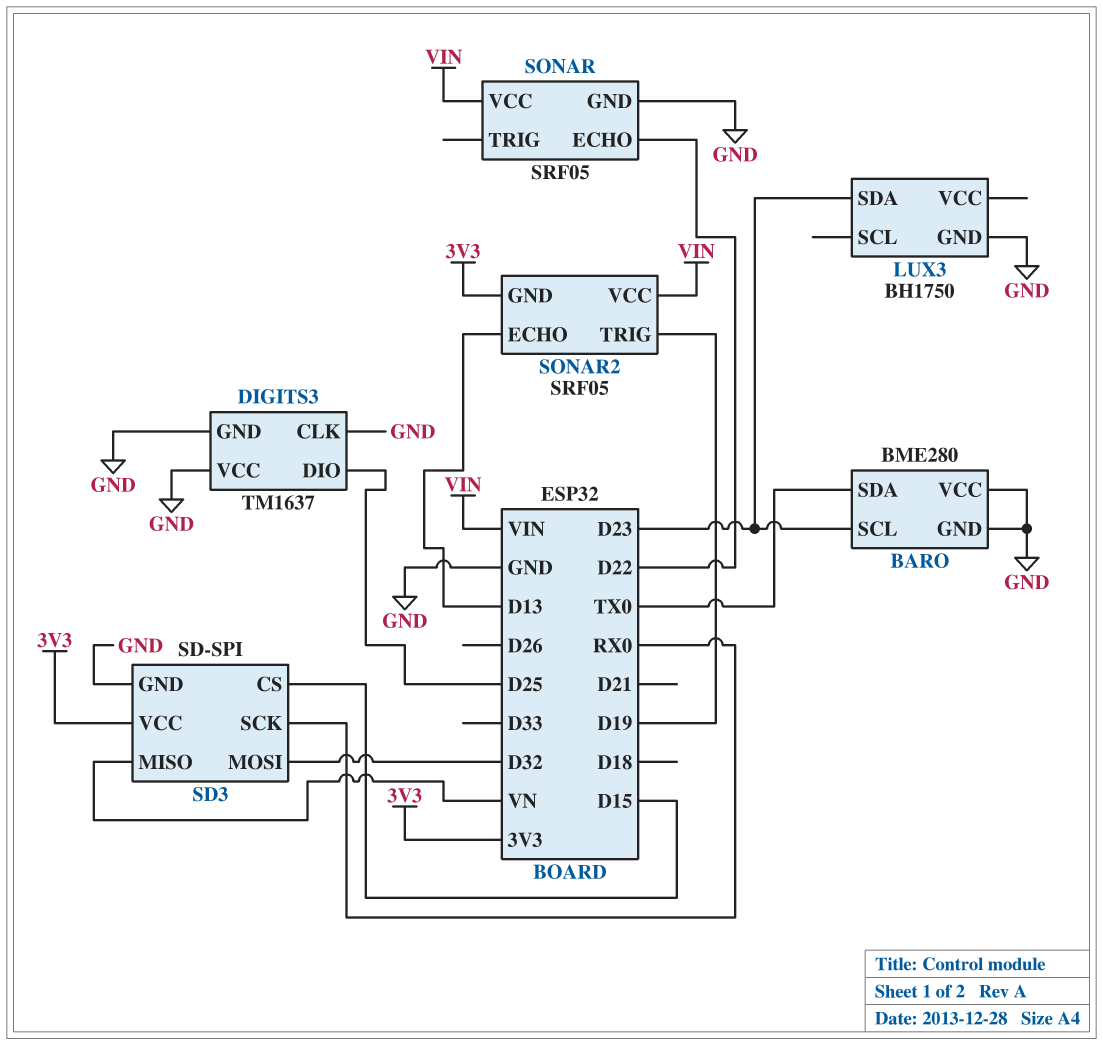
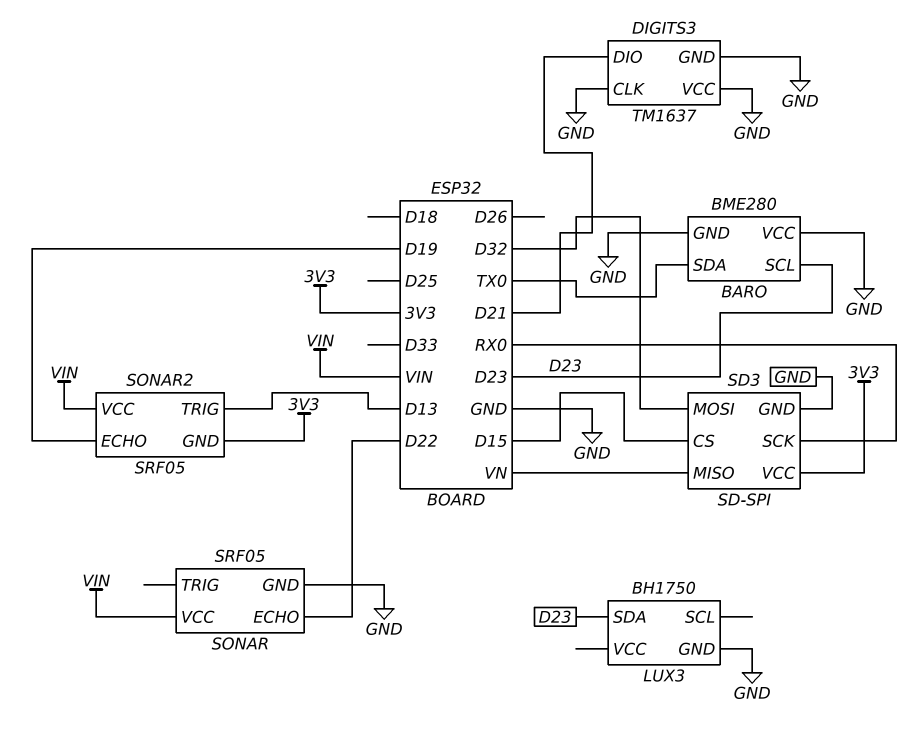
DIGITS3 pin DIO: D25 -> D21
SONAR2 pin ECHO: D13 -> D19
SONAR2 pin TRIG: D19 -> D13

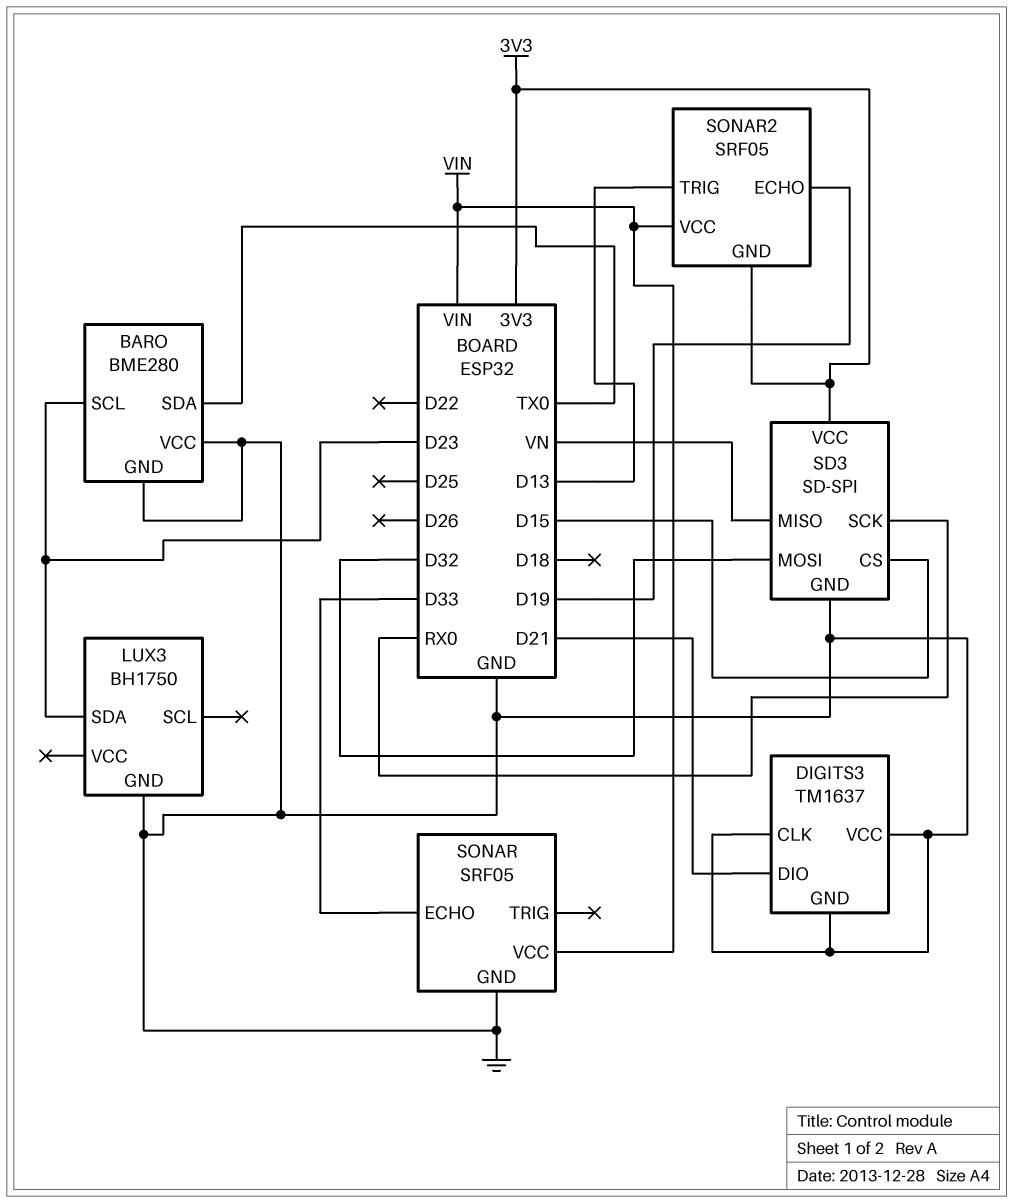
SONAR pin ECHO: D22 -> D33

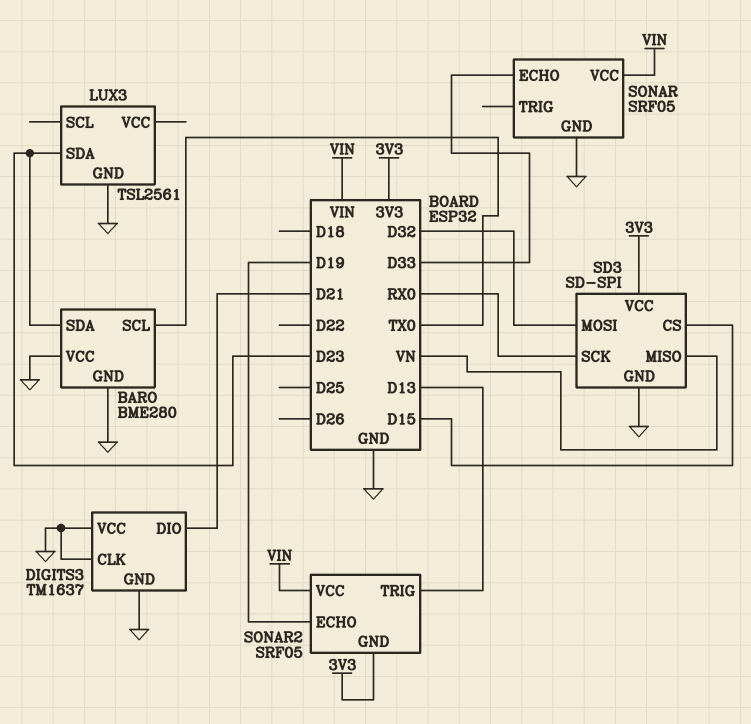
BARO pin SCL: D23 -> TX0
BARO pin SDA: TX0 -> D23
LUX3: BH1750 -> TSL2561

